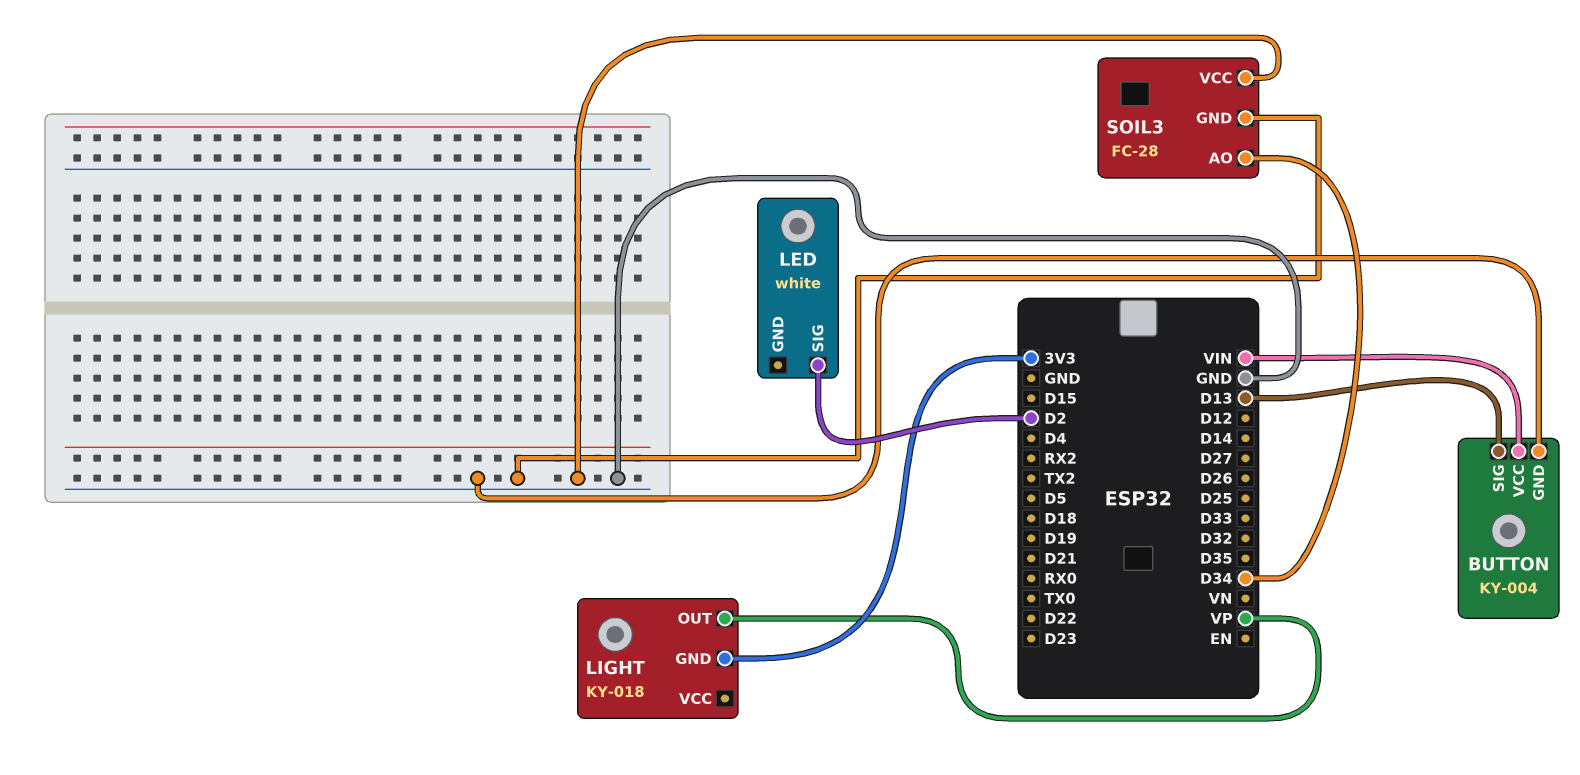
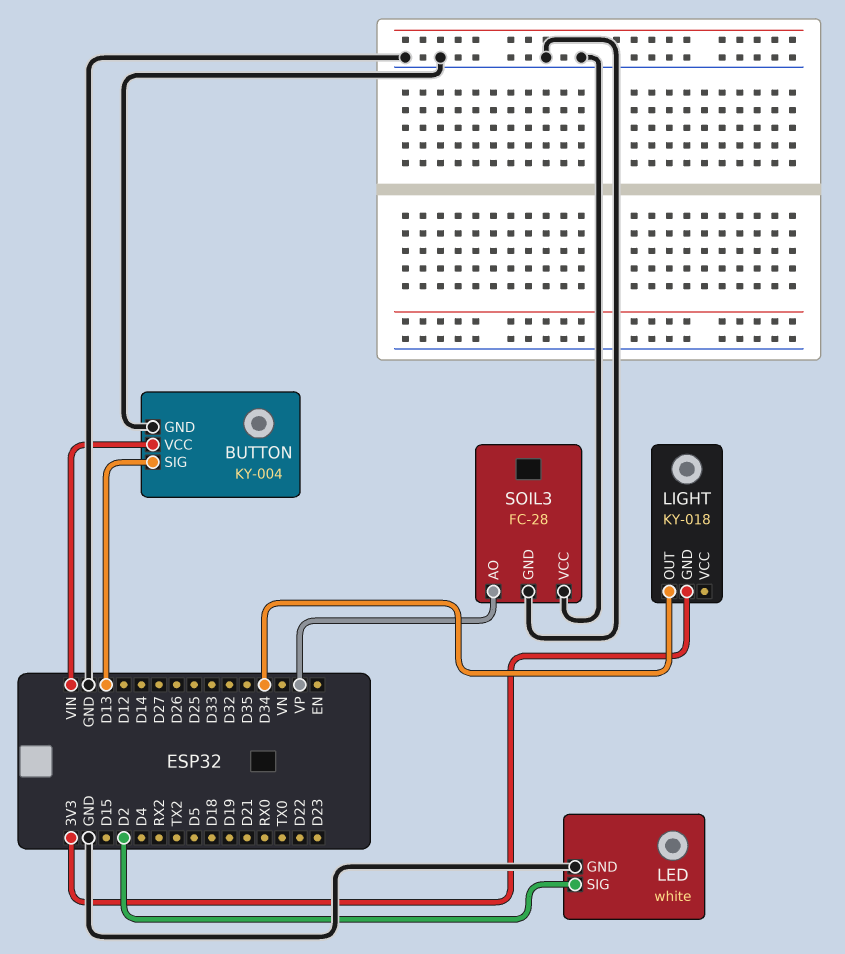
LED pin GND: none -> GND
LIGHT pin OUT: VP -> D34
SOIL3 pin AO: D34 -> VP

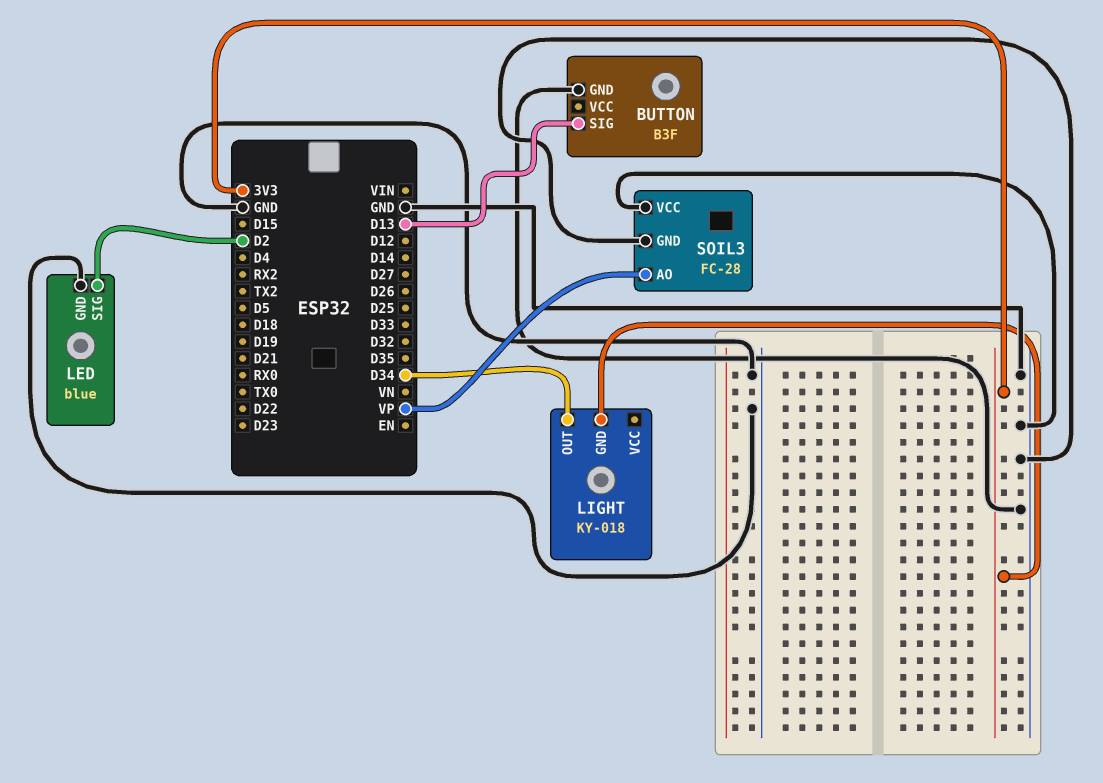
BUTTON: KY-004 -> B3F
BUTTON pin VCC: VIN -> none
LED: white -> blue

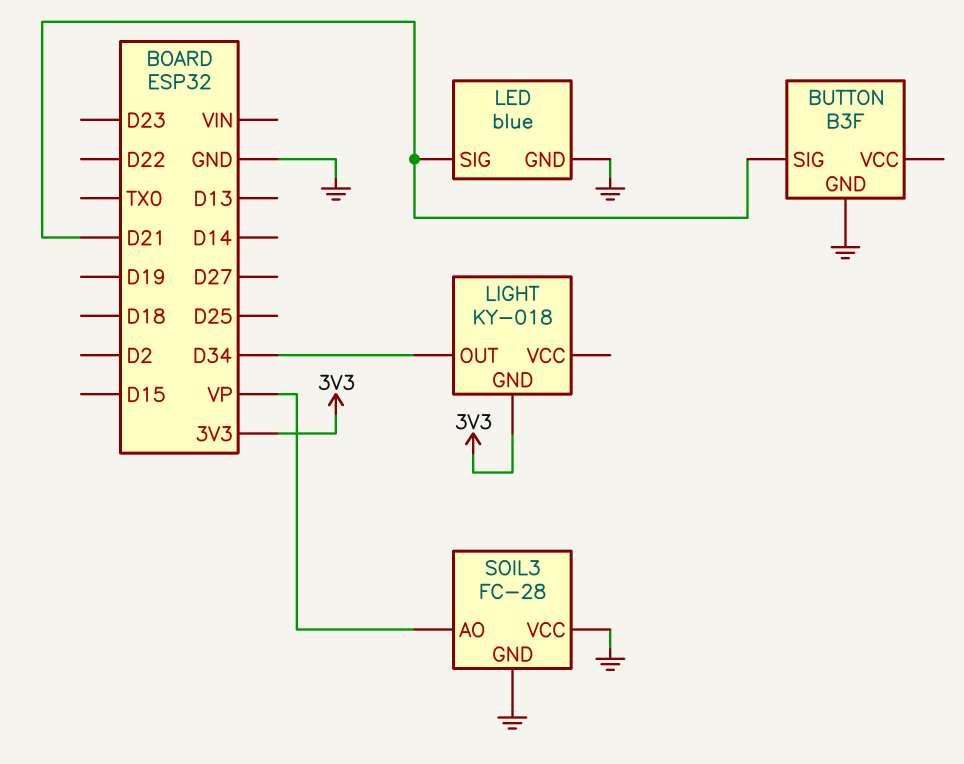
BUTTON pin SIG: D13 -> D21
LED pin SIG: D2 -> D21

